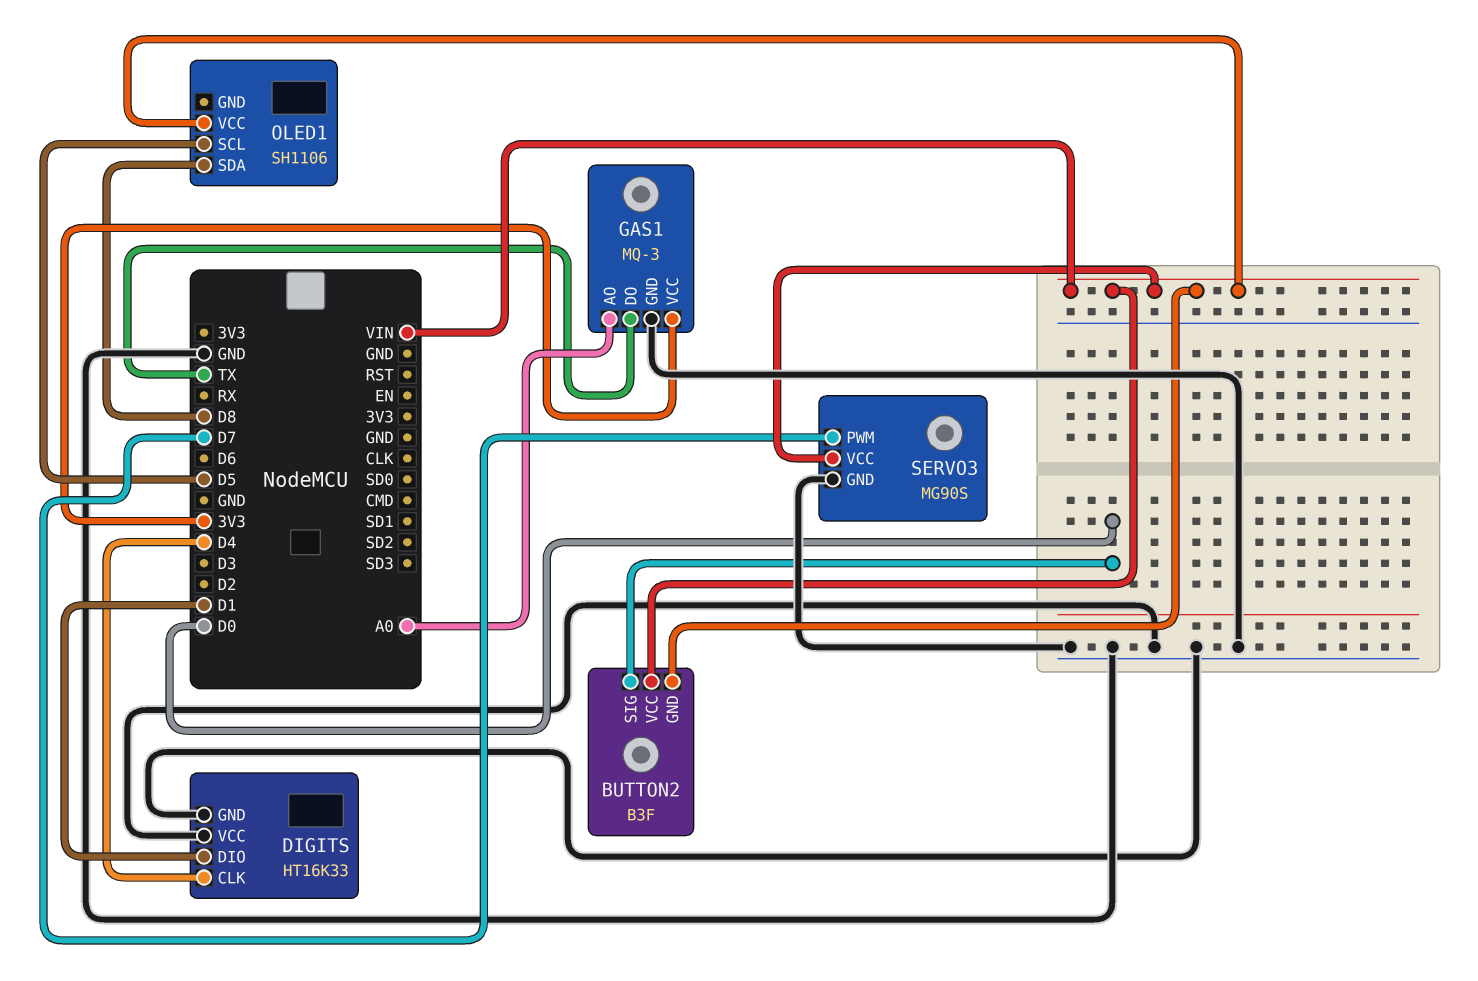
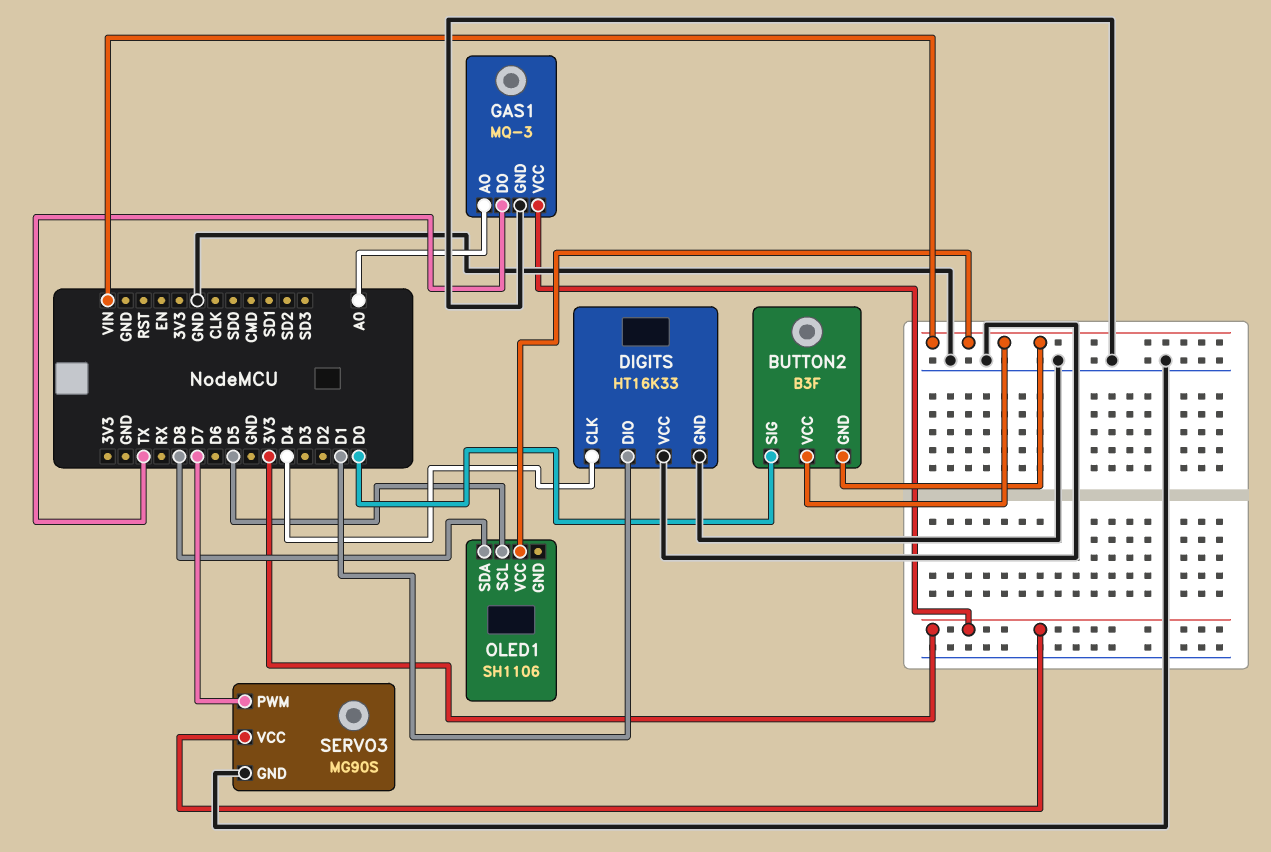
SERVO3 pin VCC: VIN -> 3V3

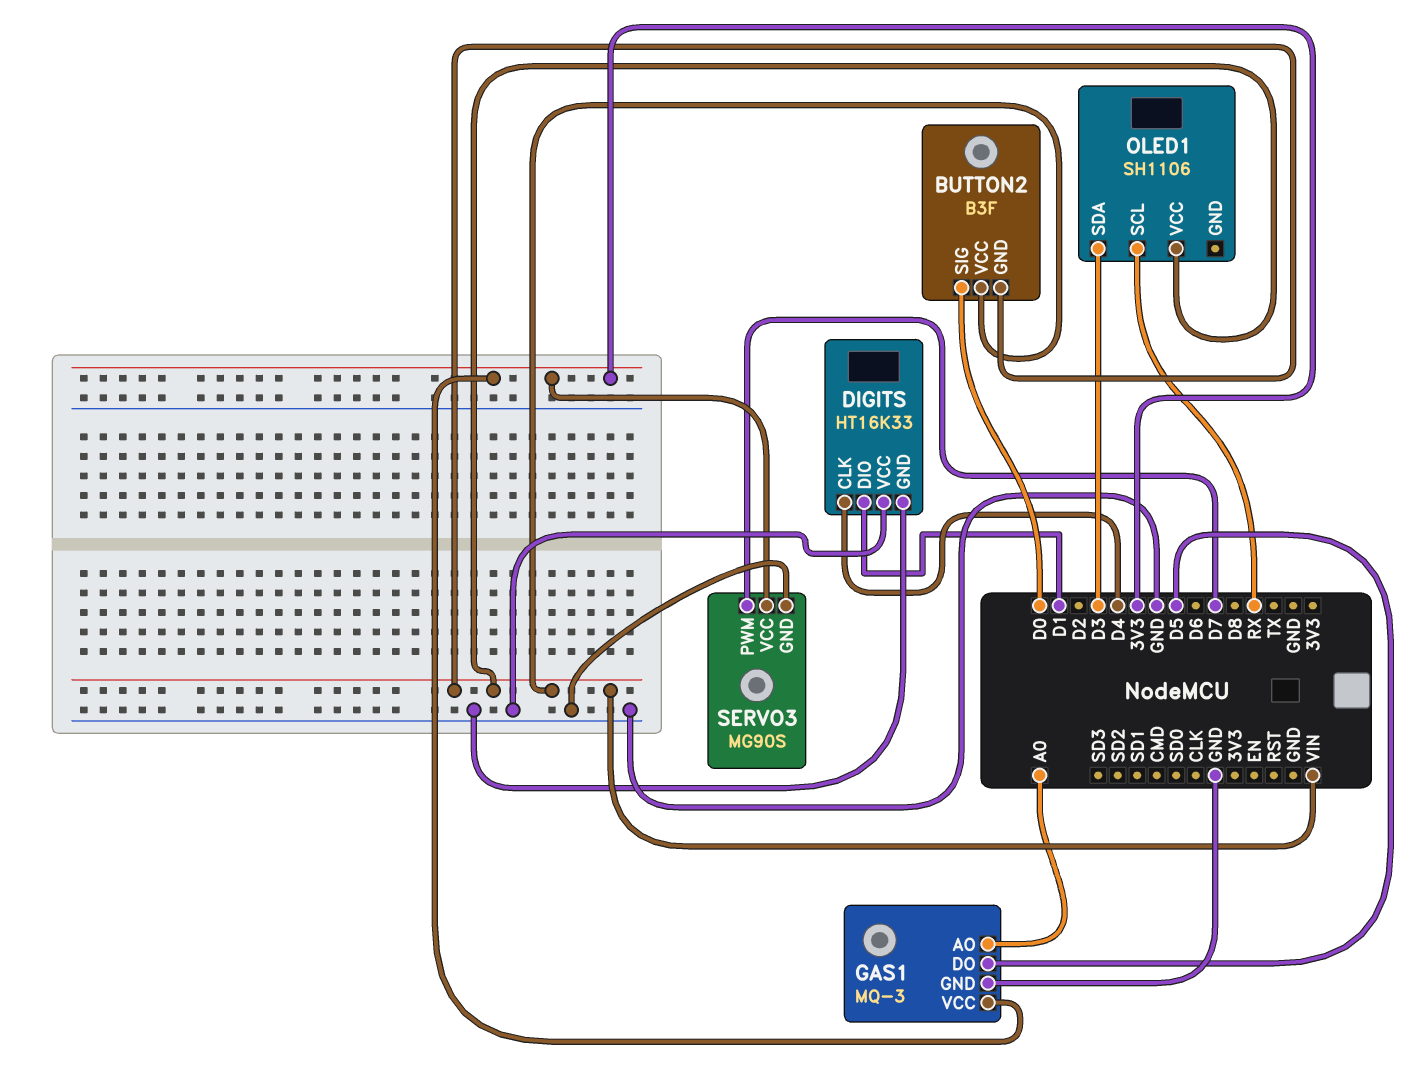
GAS1 pin DO: TX -> D5
OLED1 pin SCL: D5 -> RX
OLED1 pin SDA: D8 -> D3

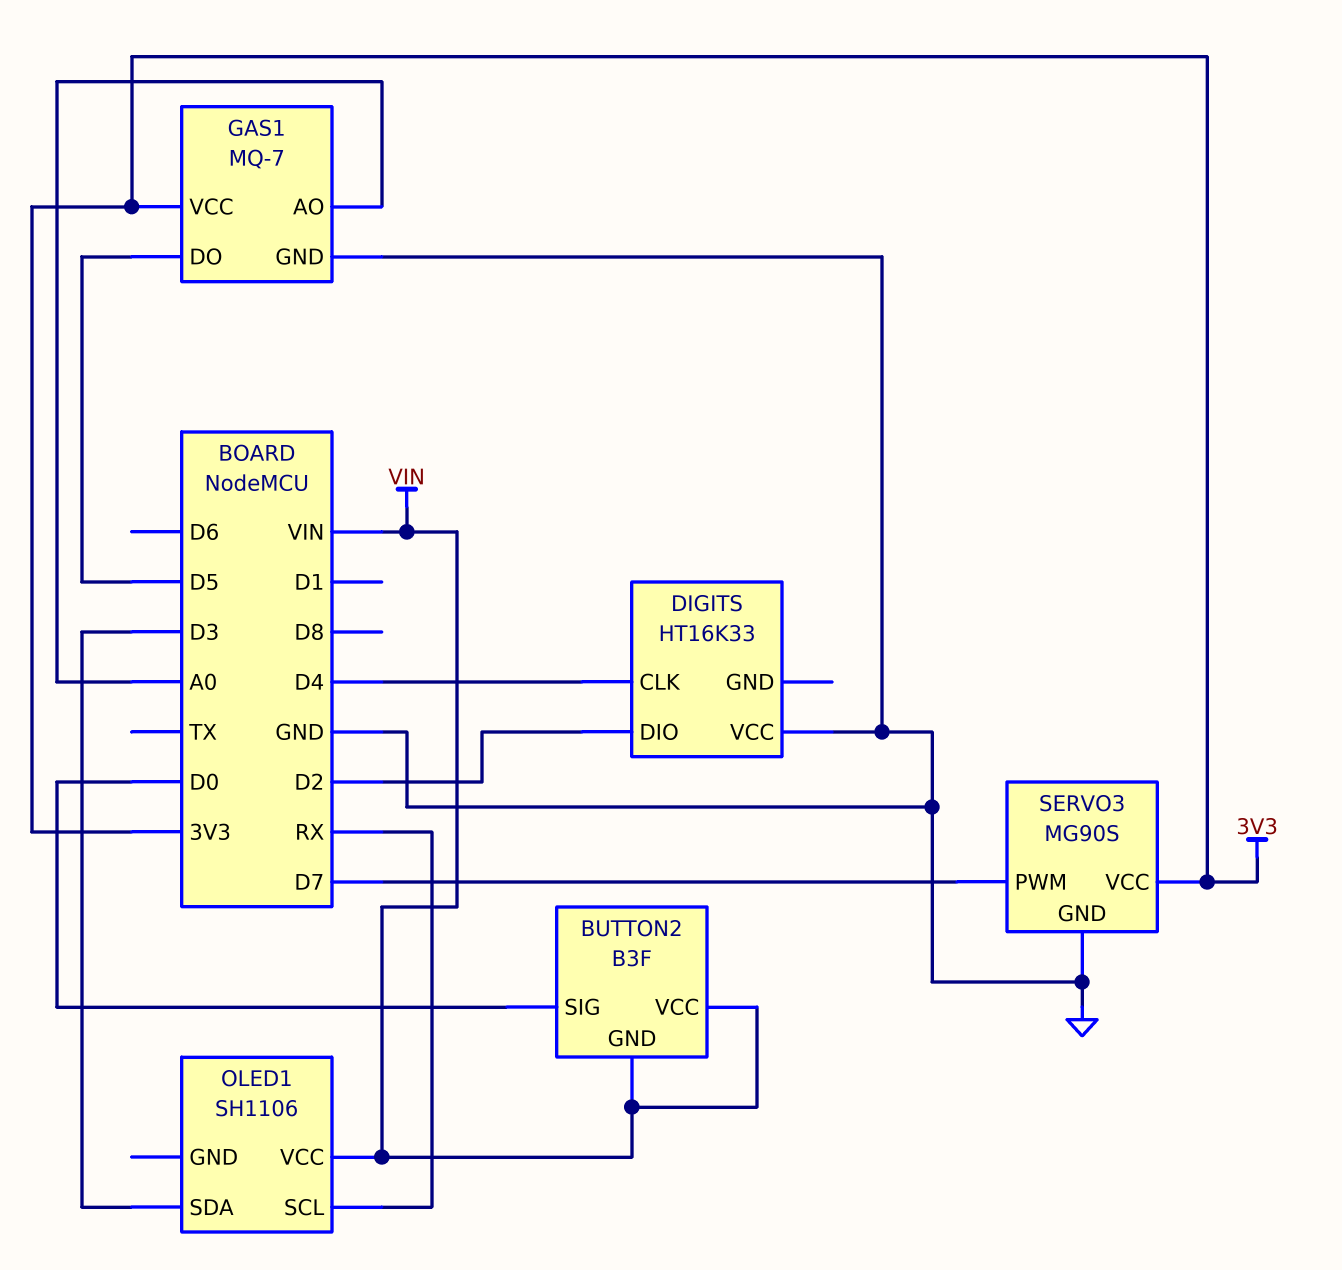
DIGITS pin DIO: D1 -> D2
DIGITS pin GND: GND -> none
GAS1: MQ-3 -> MQ-7

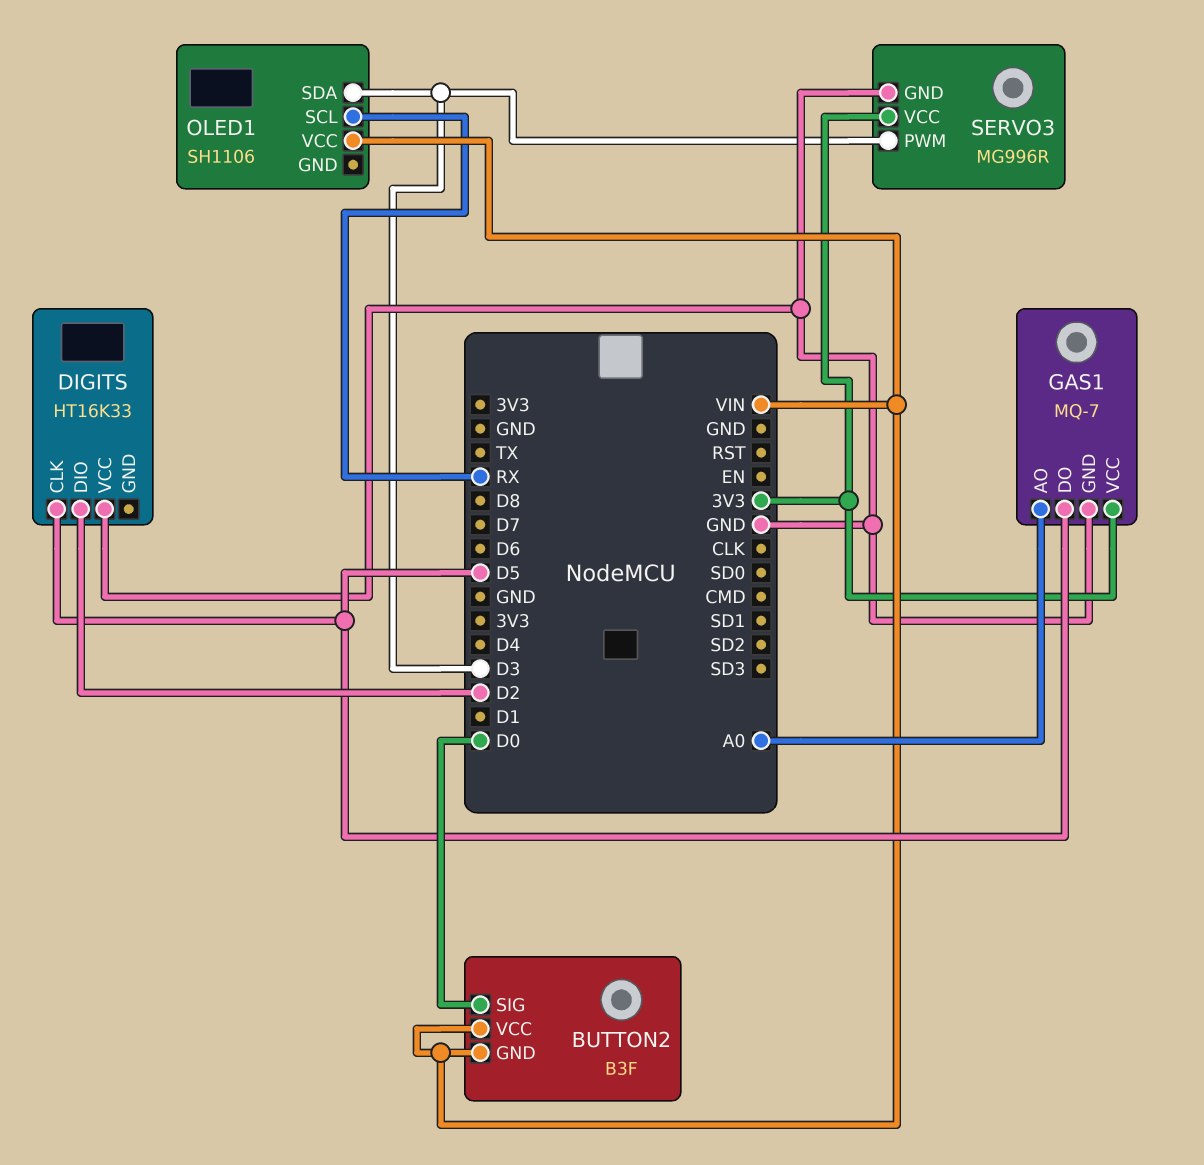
DIGITS pin CLK: D4 -> D5
SERVO3: MG90S -> MG996R
SERVO3 pin PWM: D7 -> D3

